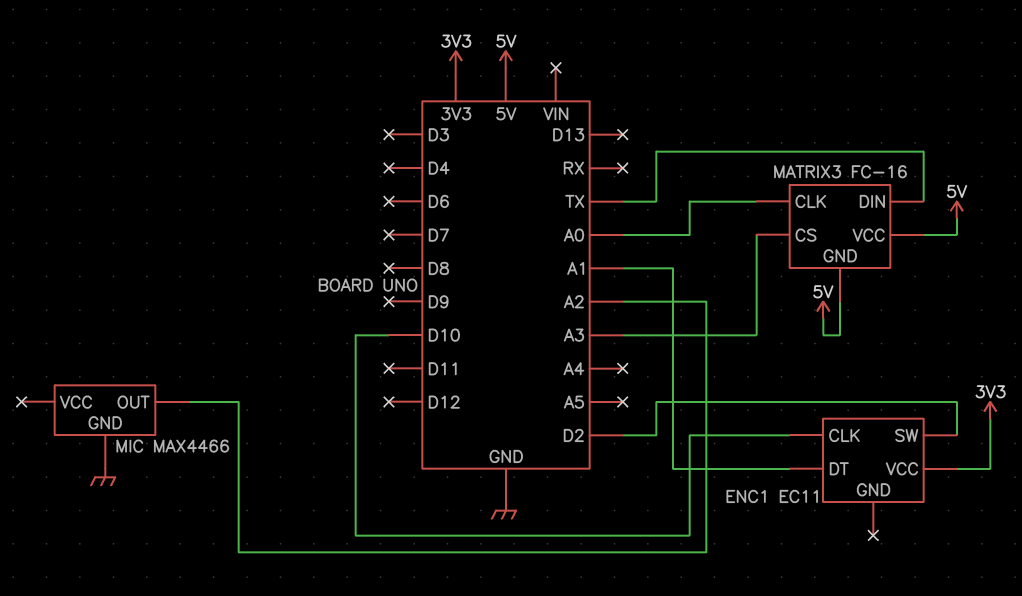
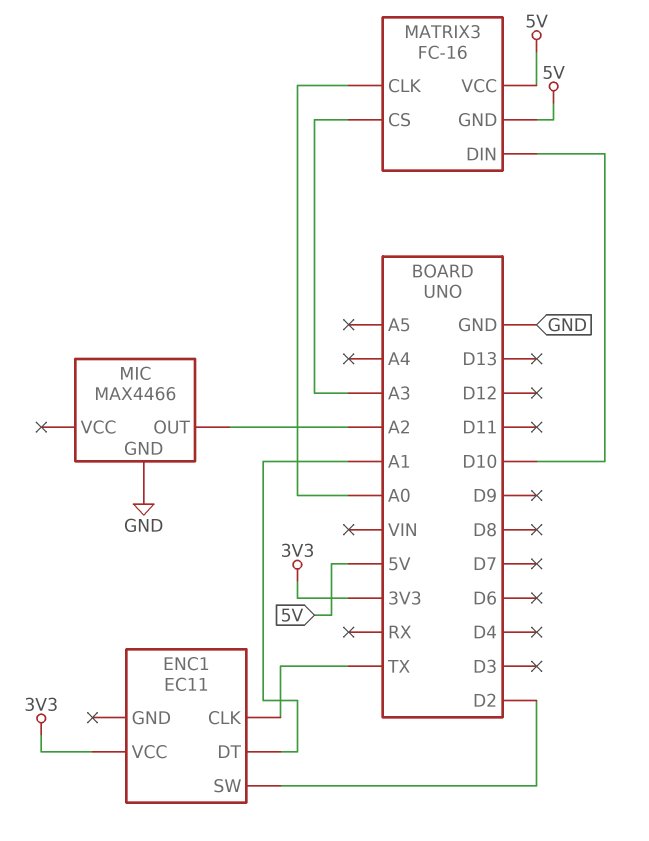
ENC1 pin CLK: D10 -> TX
MATRIX3 pin DIN: TX -> D10

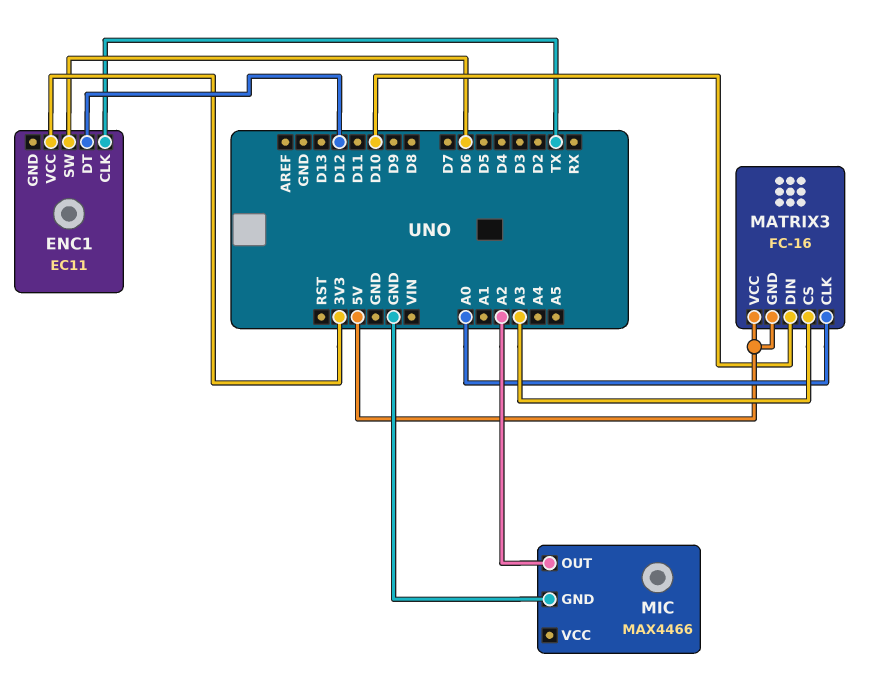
ENC1 pin DT: A1 -> D12
ENC1 pin SW: D2 -> D6

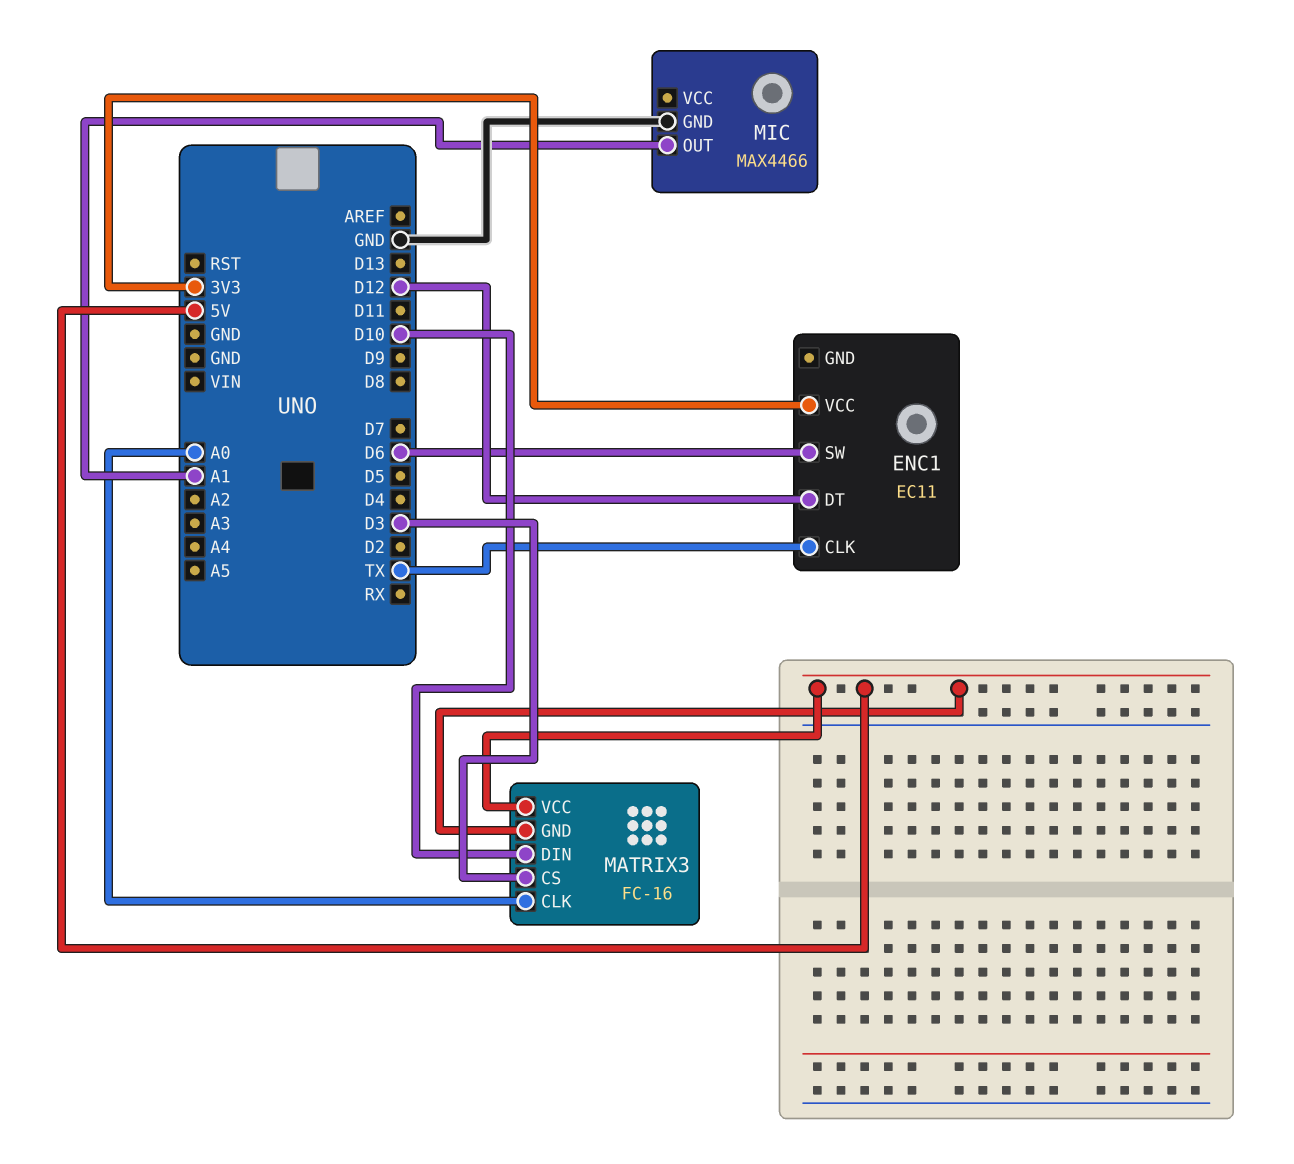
MATRIX3 pin CS: A3 -> D3
MIC pin OUT: A2 -> A1

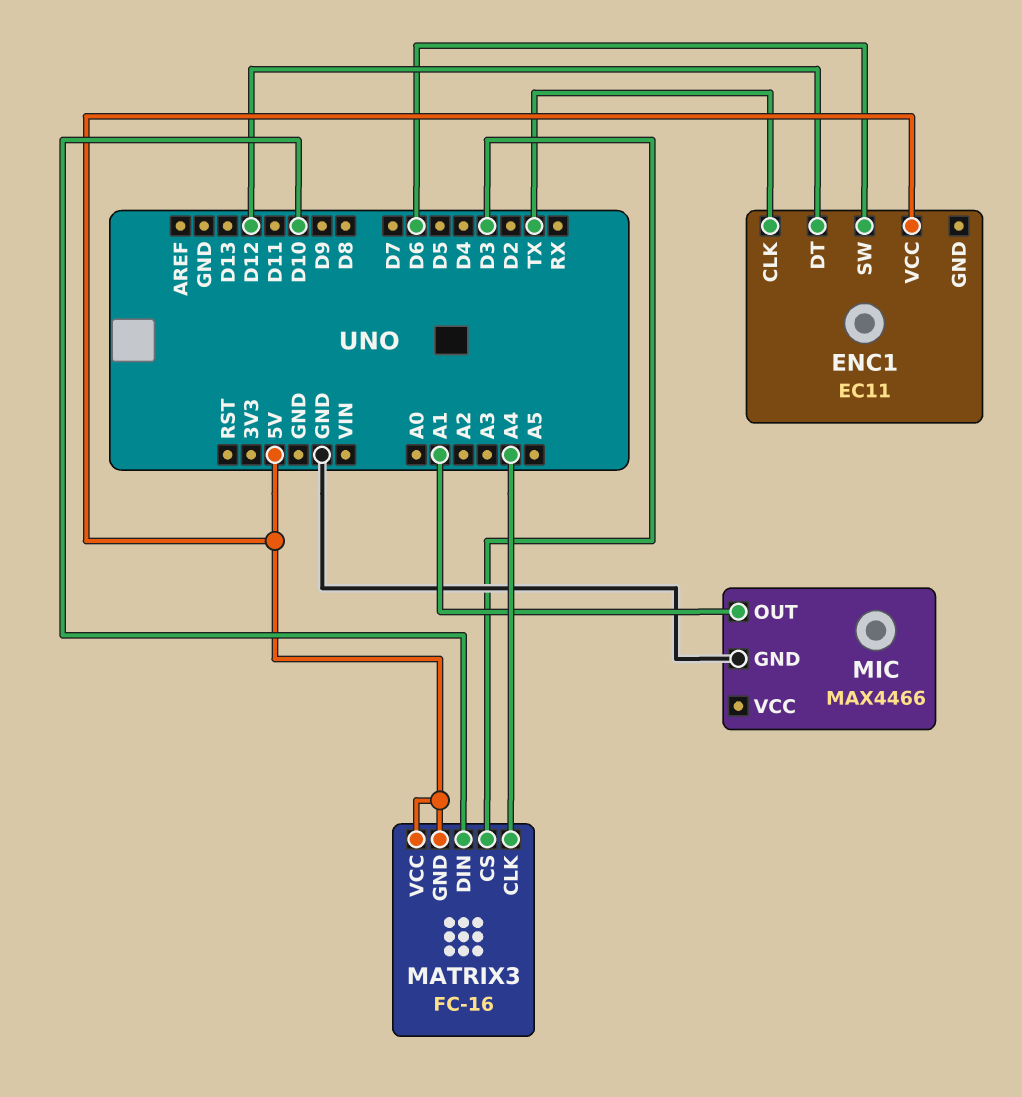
ENC1 pin VCC: 3V3 -> 5V
MATRIX3 pin CLK: A0 -> A4

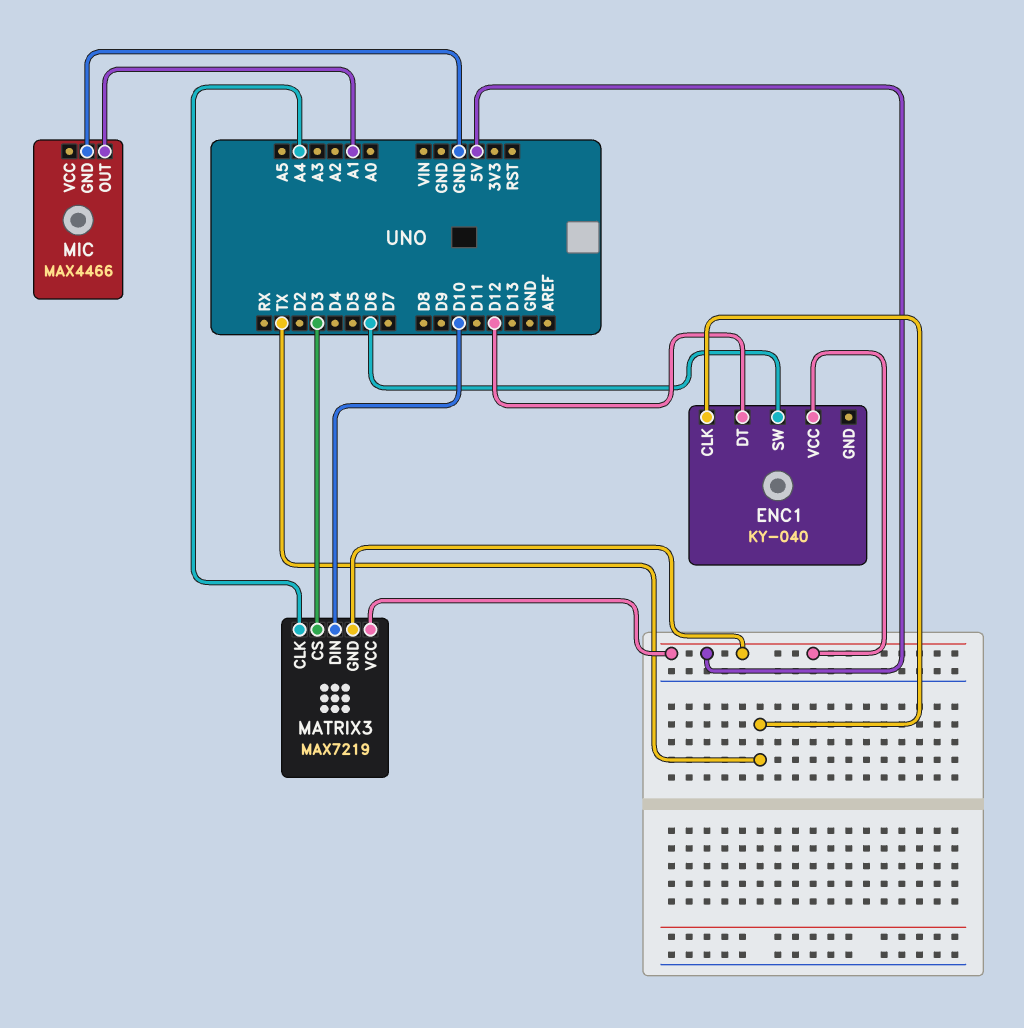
ENC1: EC11 -> KY-040
MATRIX3: FC-16 -> MAX7219

